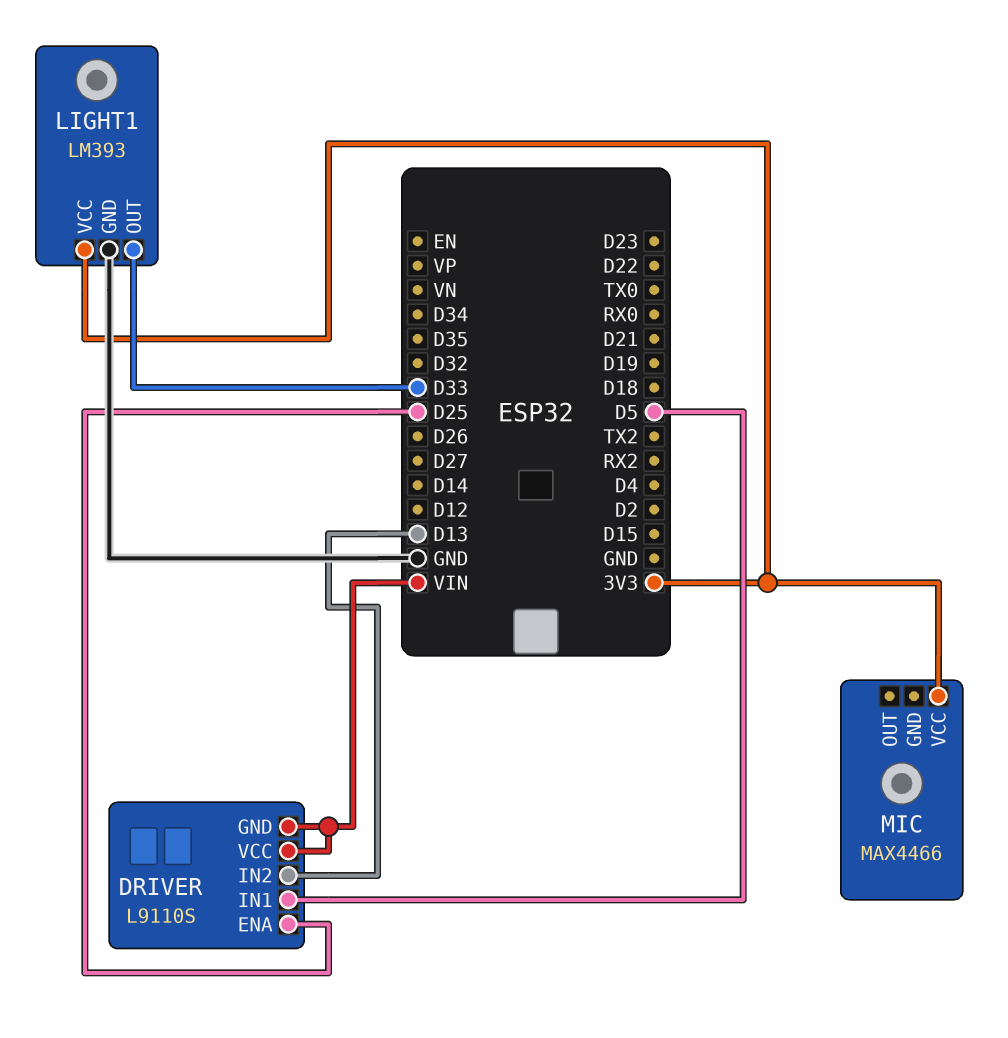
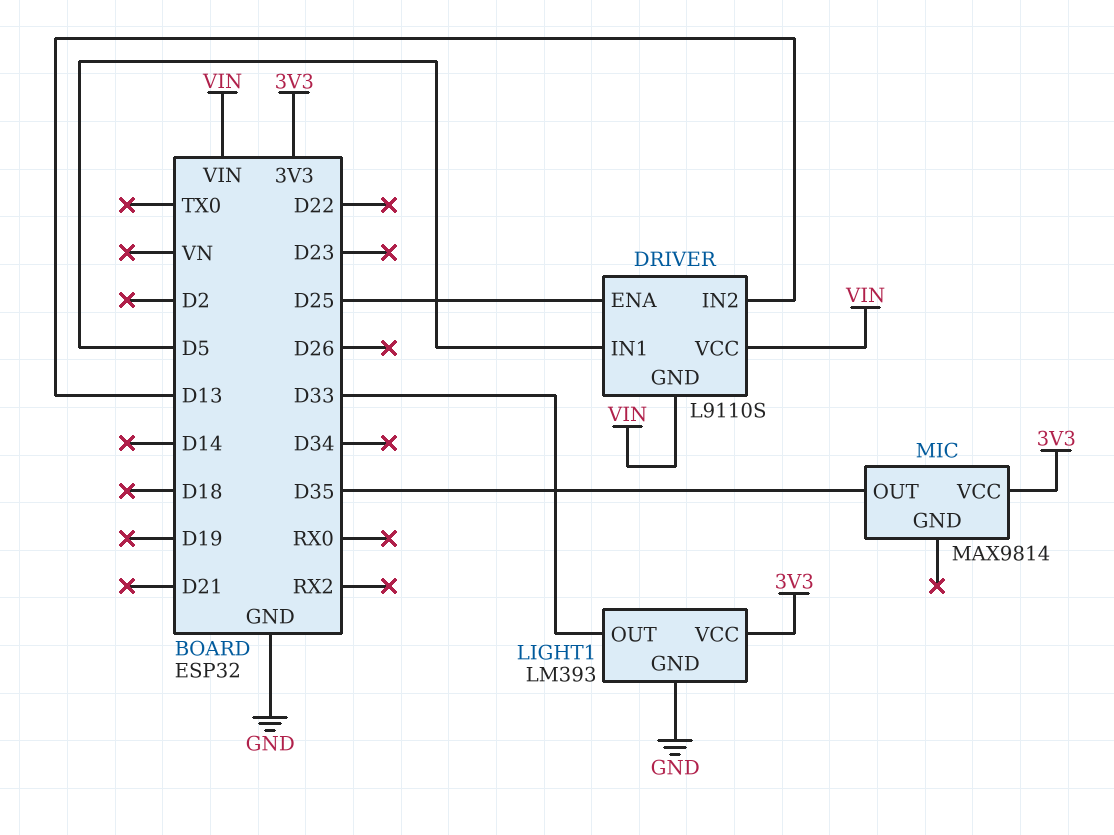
MIC: MAX4466 -> MAX9814
MIC pin OUT: none -> D35

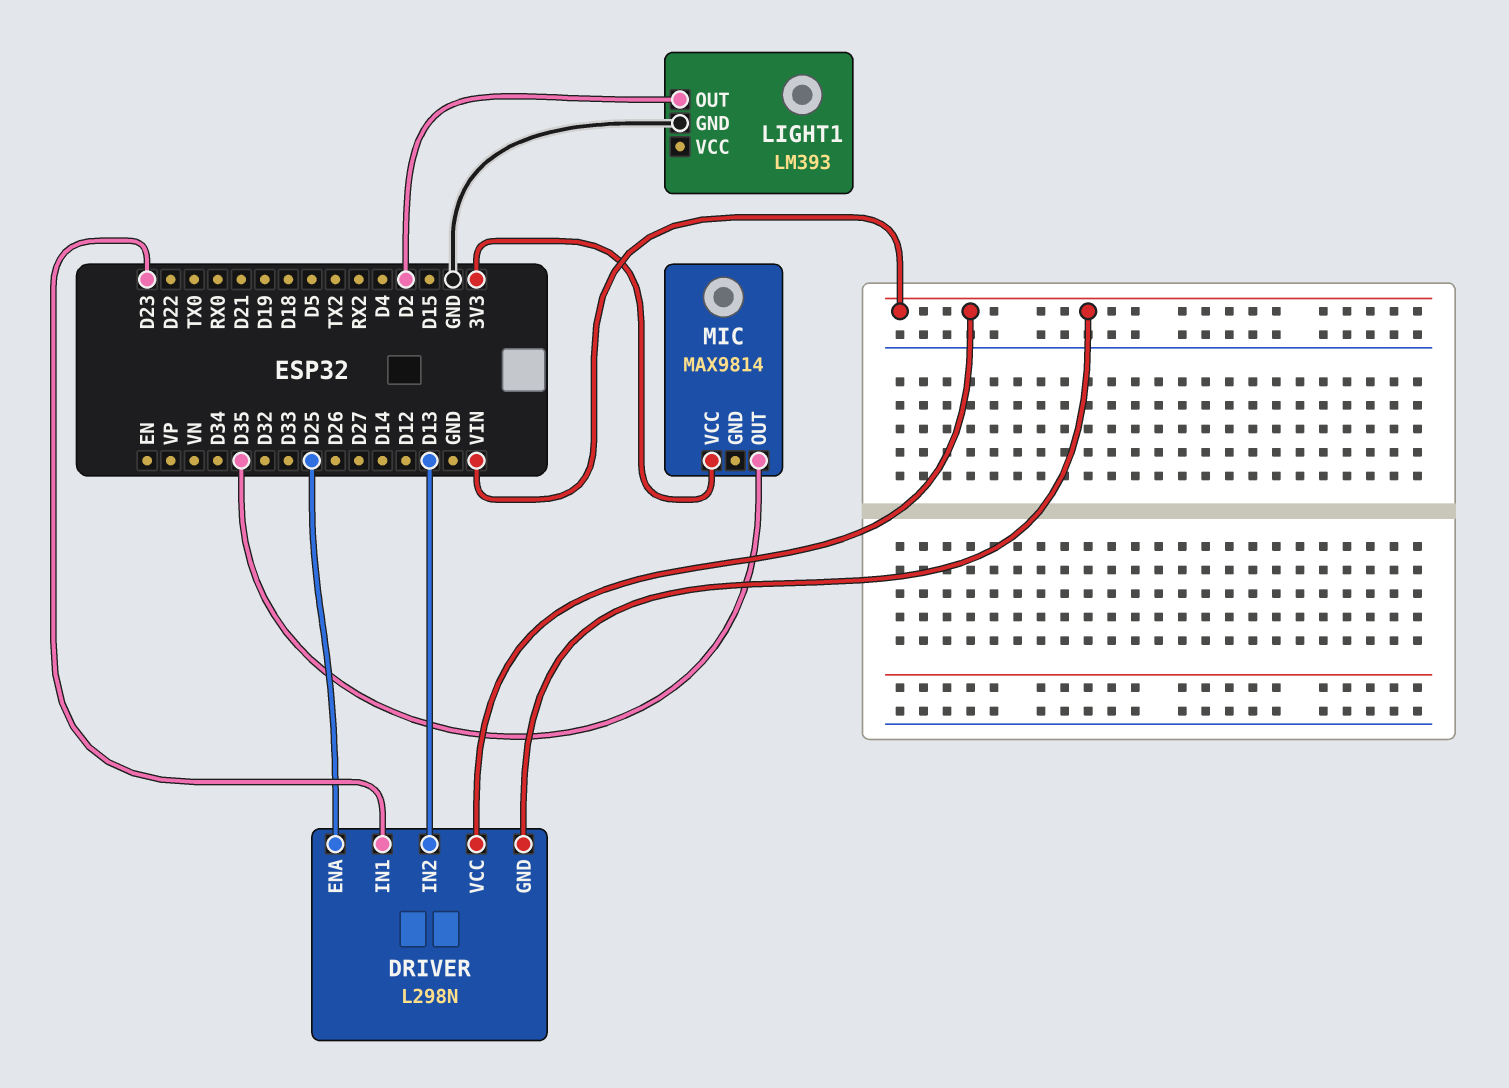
DRIVER: L9110S -> L298N
DRIVER pin IN1: D5 -> D23
LIGHT1 pin OUT: D33 -> D2
LIGHT1 pin VCC: 3V3 -> none

